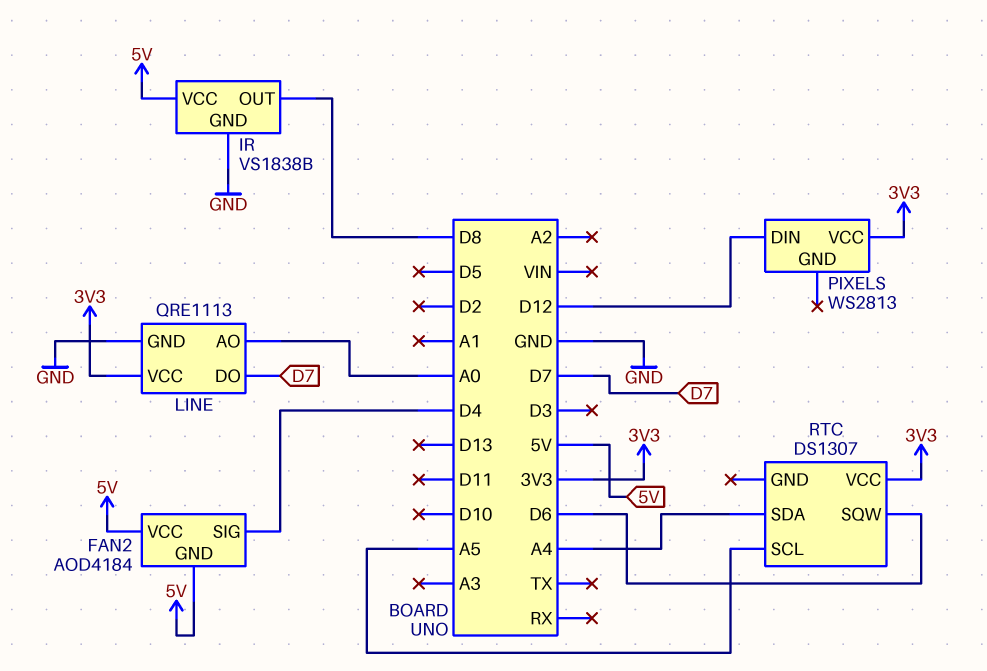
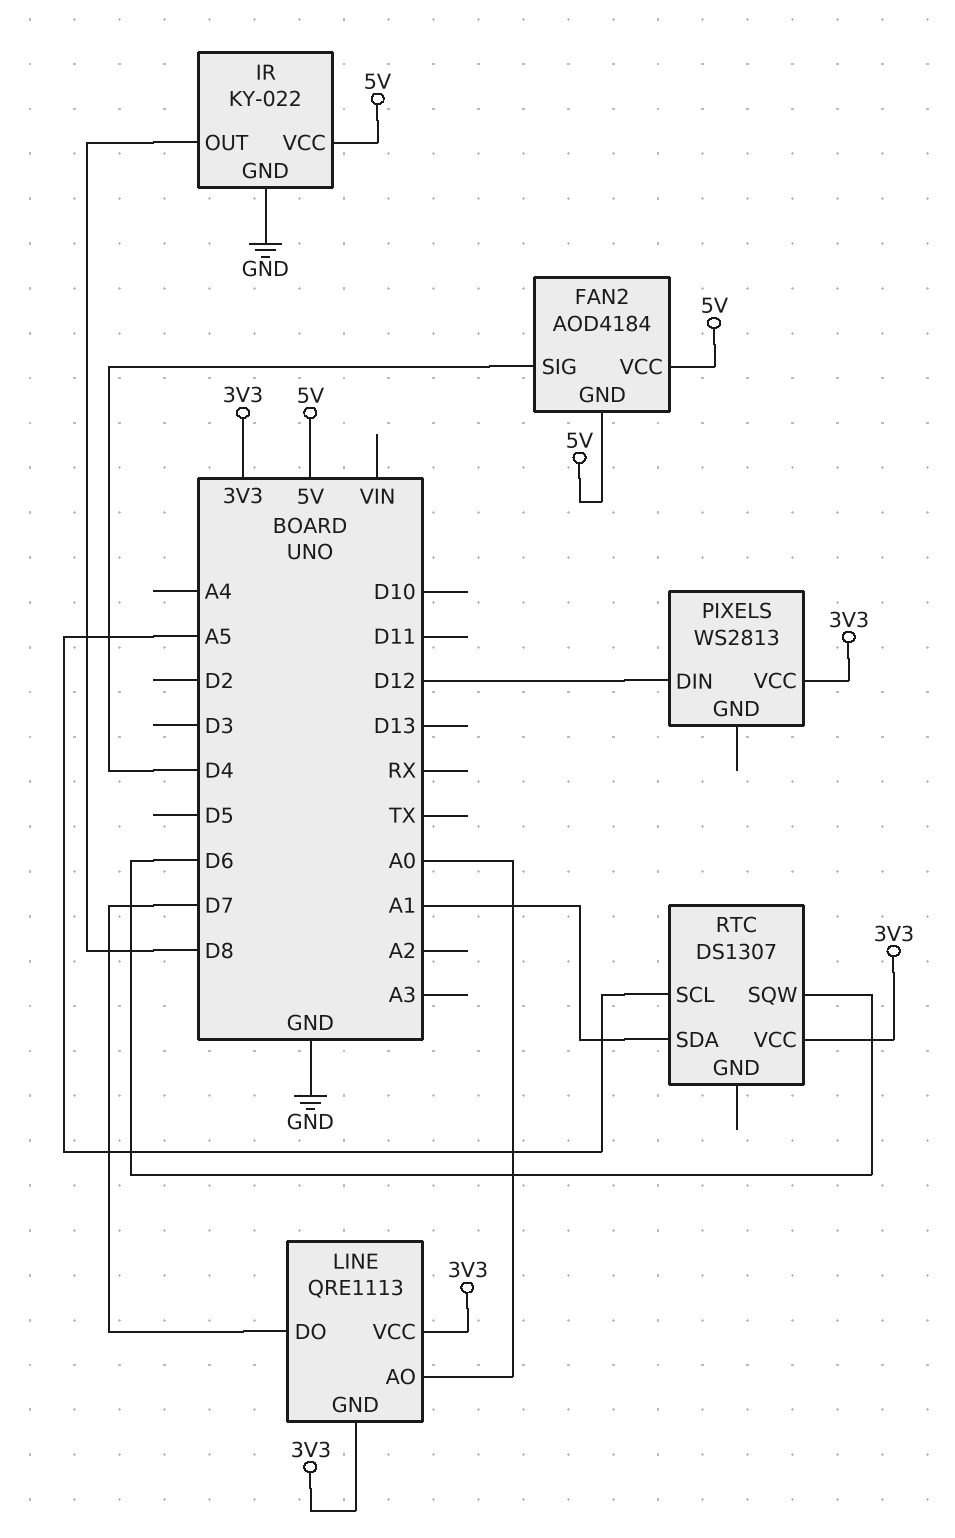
IR: VS1838B -> KY-022
LINE pin GND: GND -> 3V3
RTC pin SDA: A4 -> A1

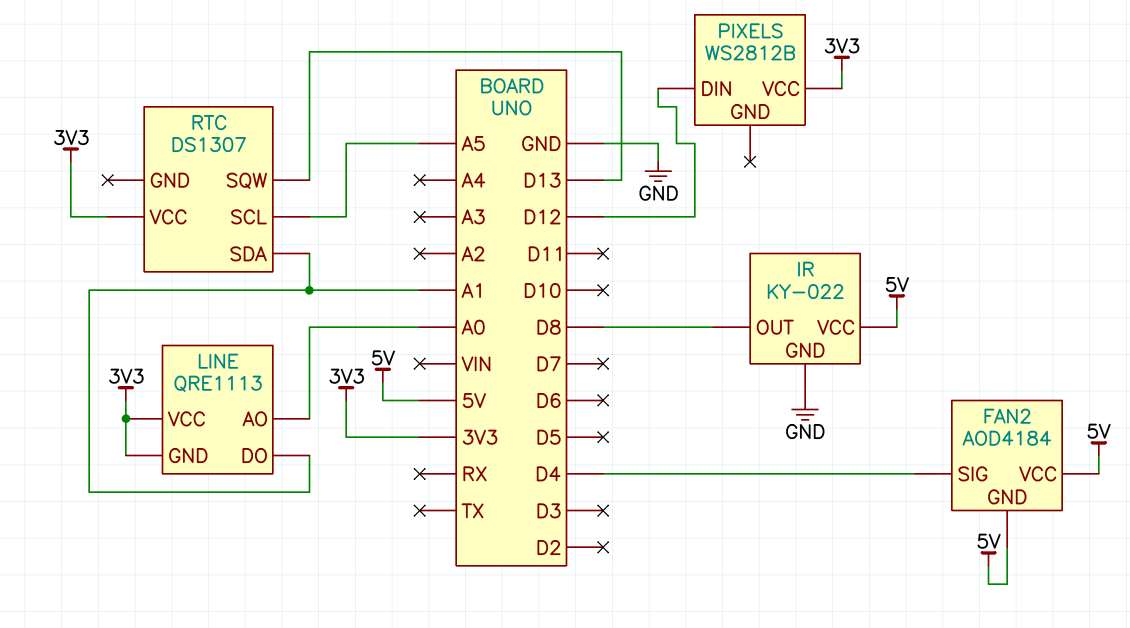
LINE pin DO: D7 -> A1
PIXELS: WS2813 -> WS2812B
RTC pin SQW: D6 -> D13

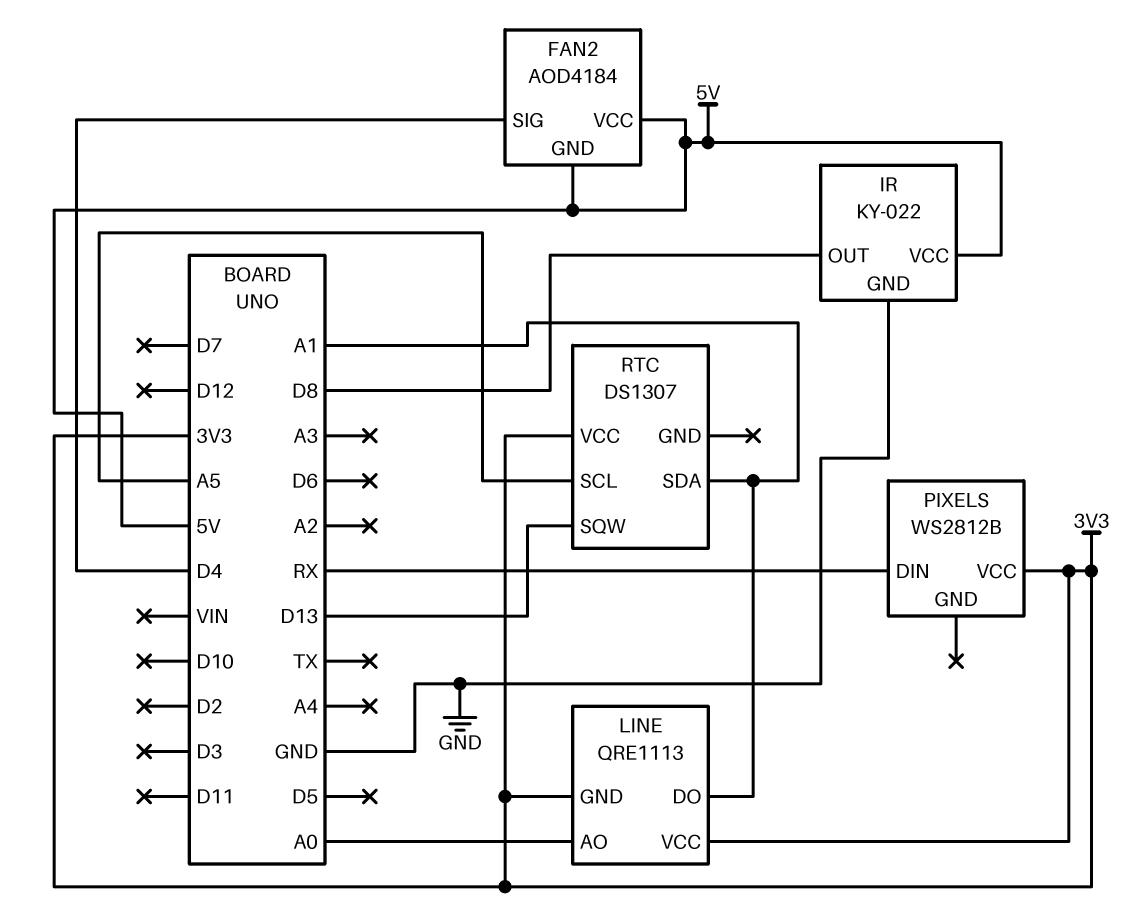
PIXELS pin DIN: D12 -> RX

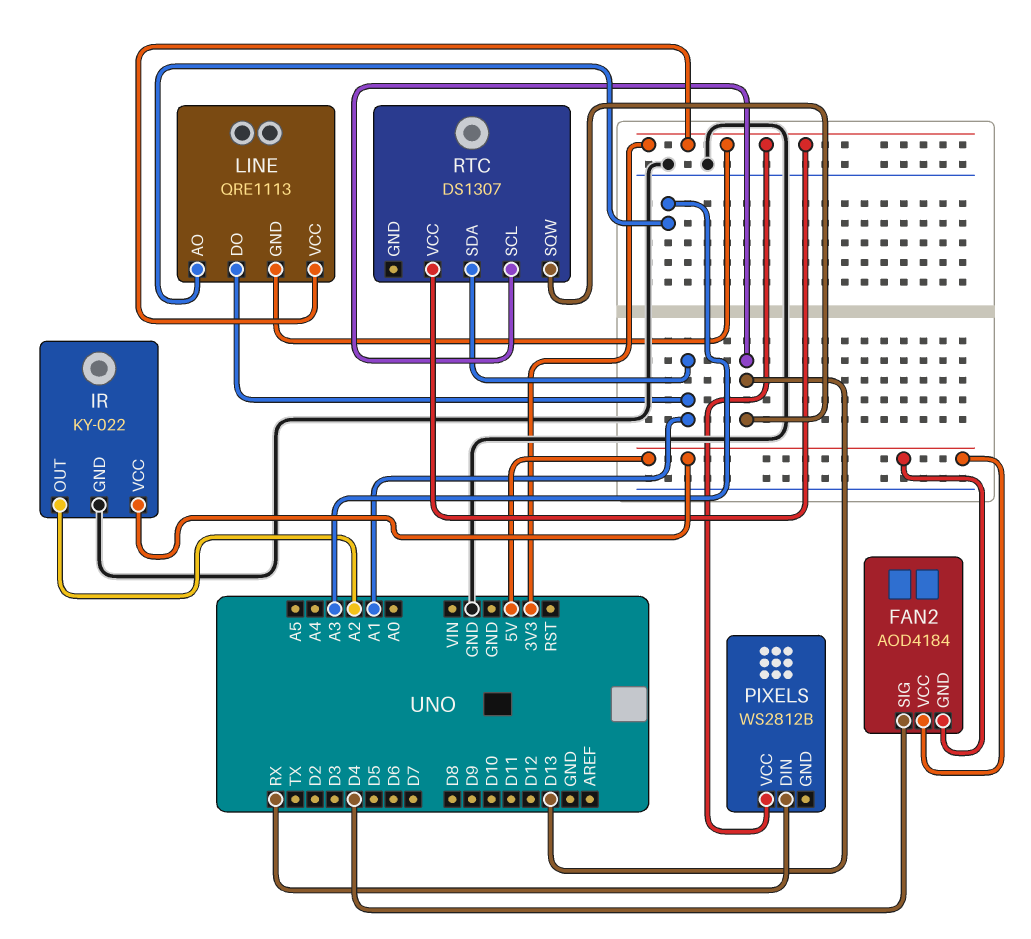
IR pin OUT: D8 -> A2
LINE pin AO: A0 -> A3
RTC pin SCL: A5 -> D13

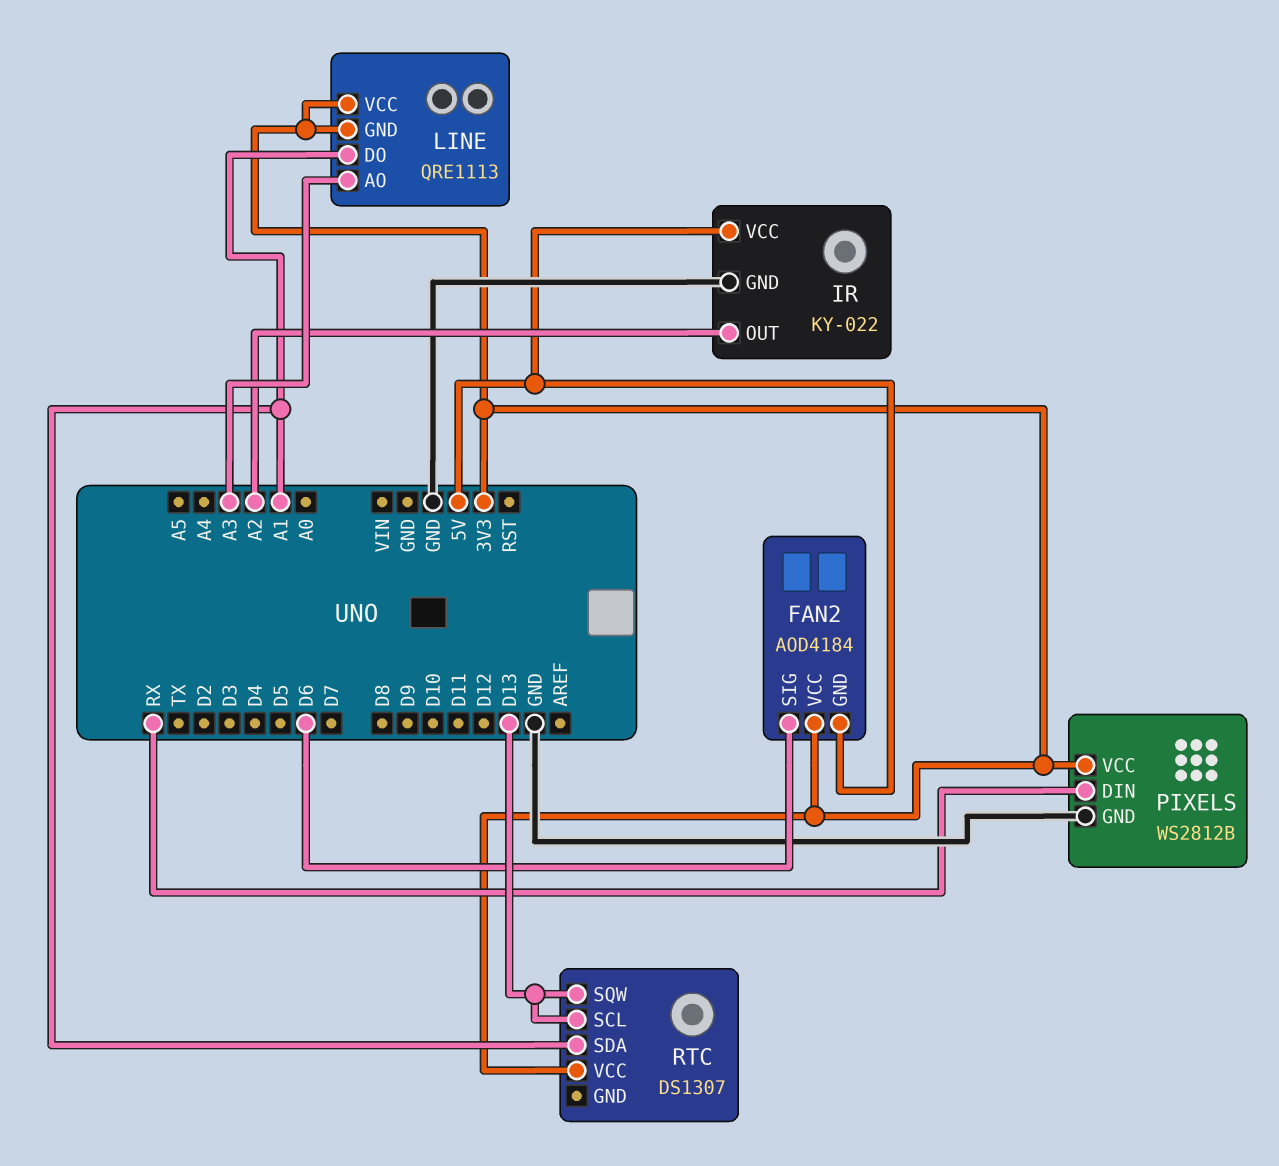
FAN2 pin SIG: D4 -> D6
FAN2 pin VCC: 5V -> 3V3
PIXELS pin GND: none -> GND

